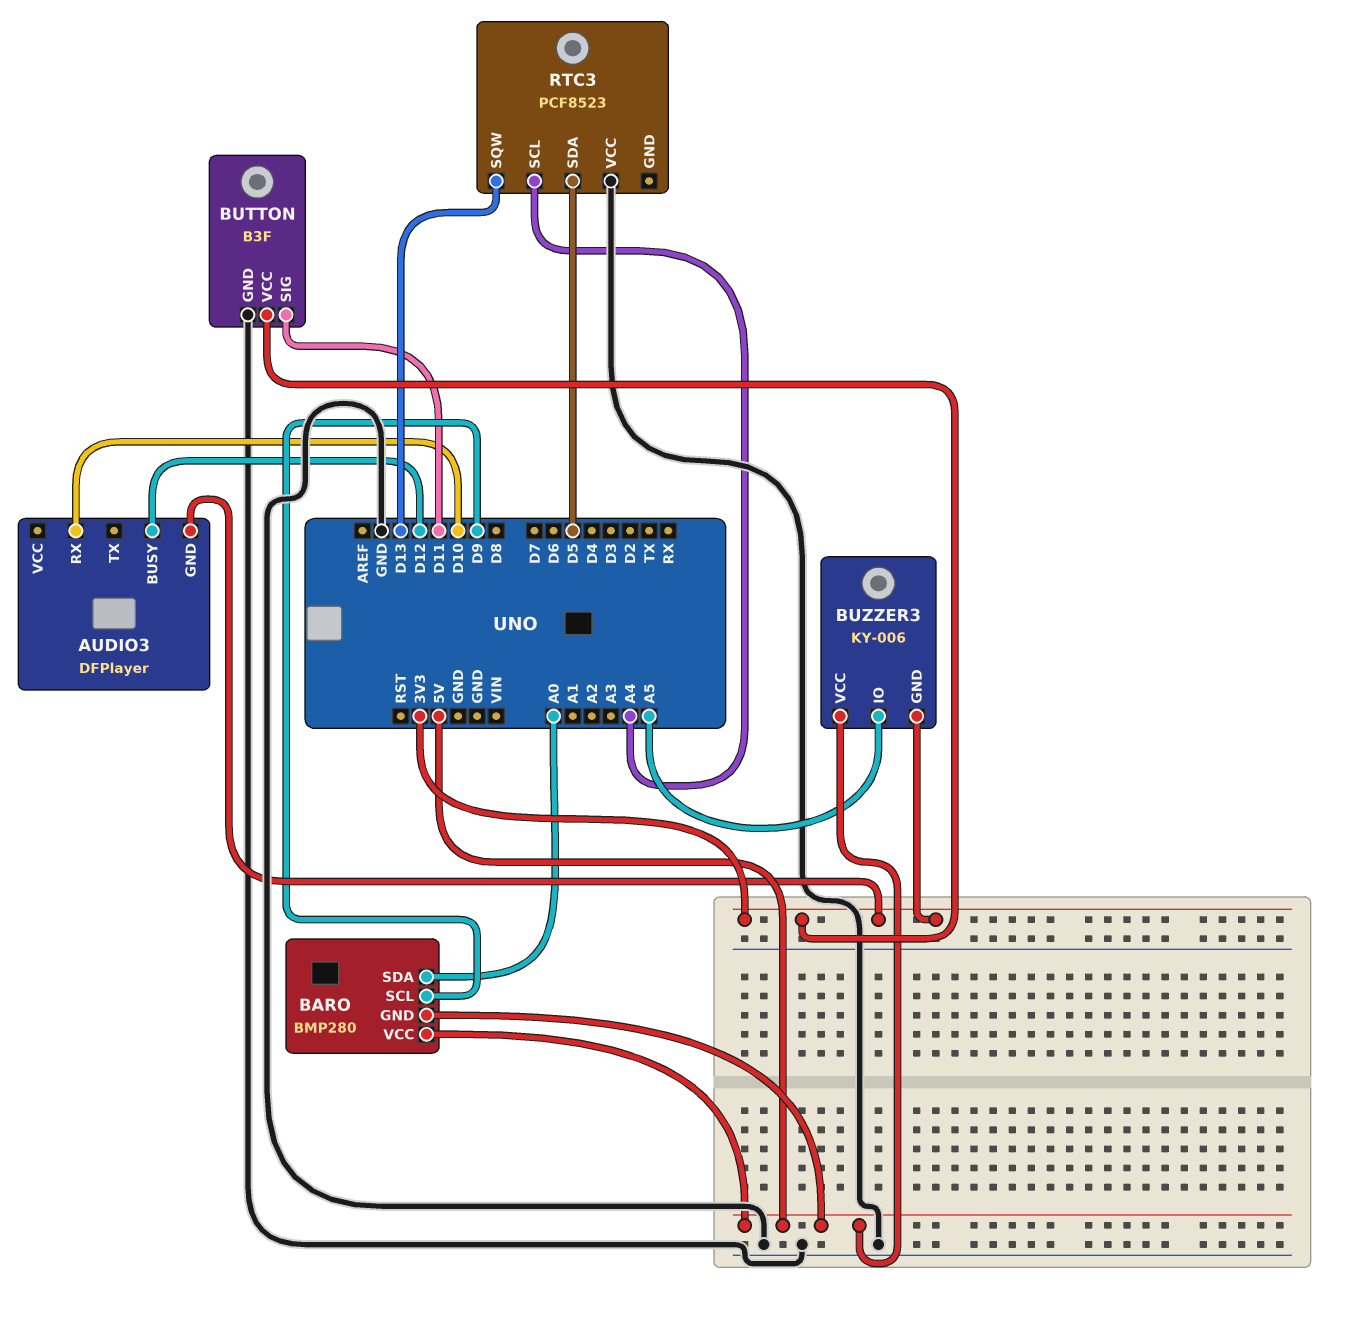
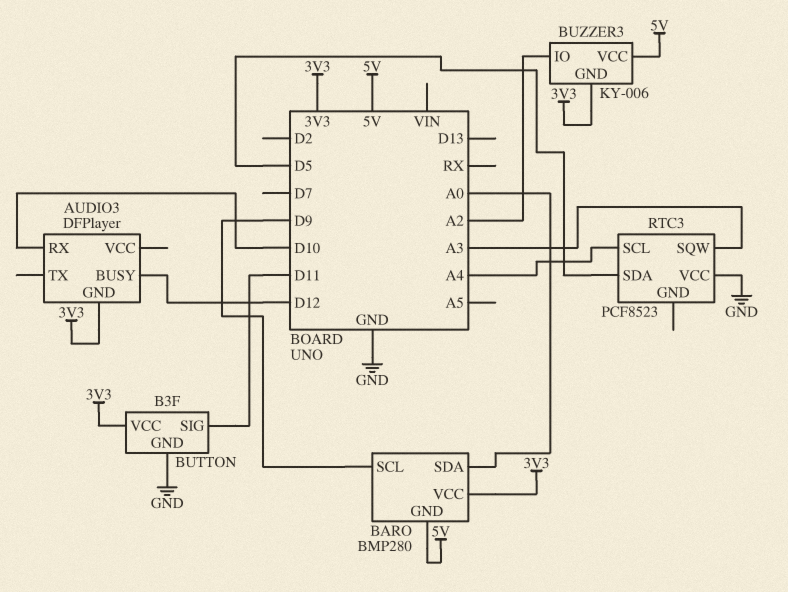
BARO pin VCC: 5V -> 3V3
BUZZER3 pin IO: A5 -> A2
RTC3 pin SQW: D13 -> A3

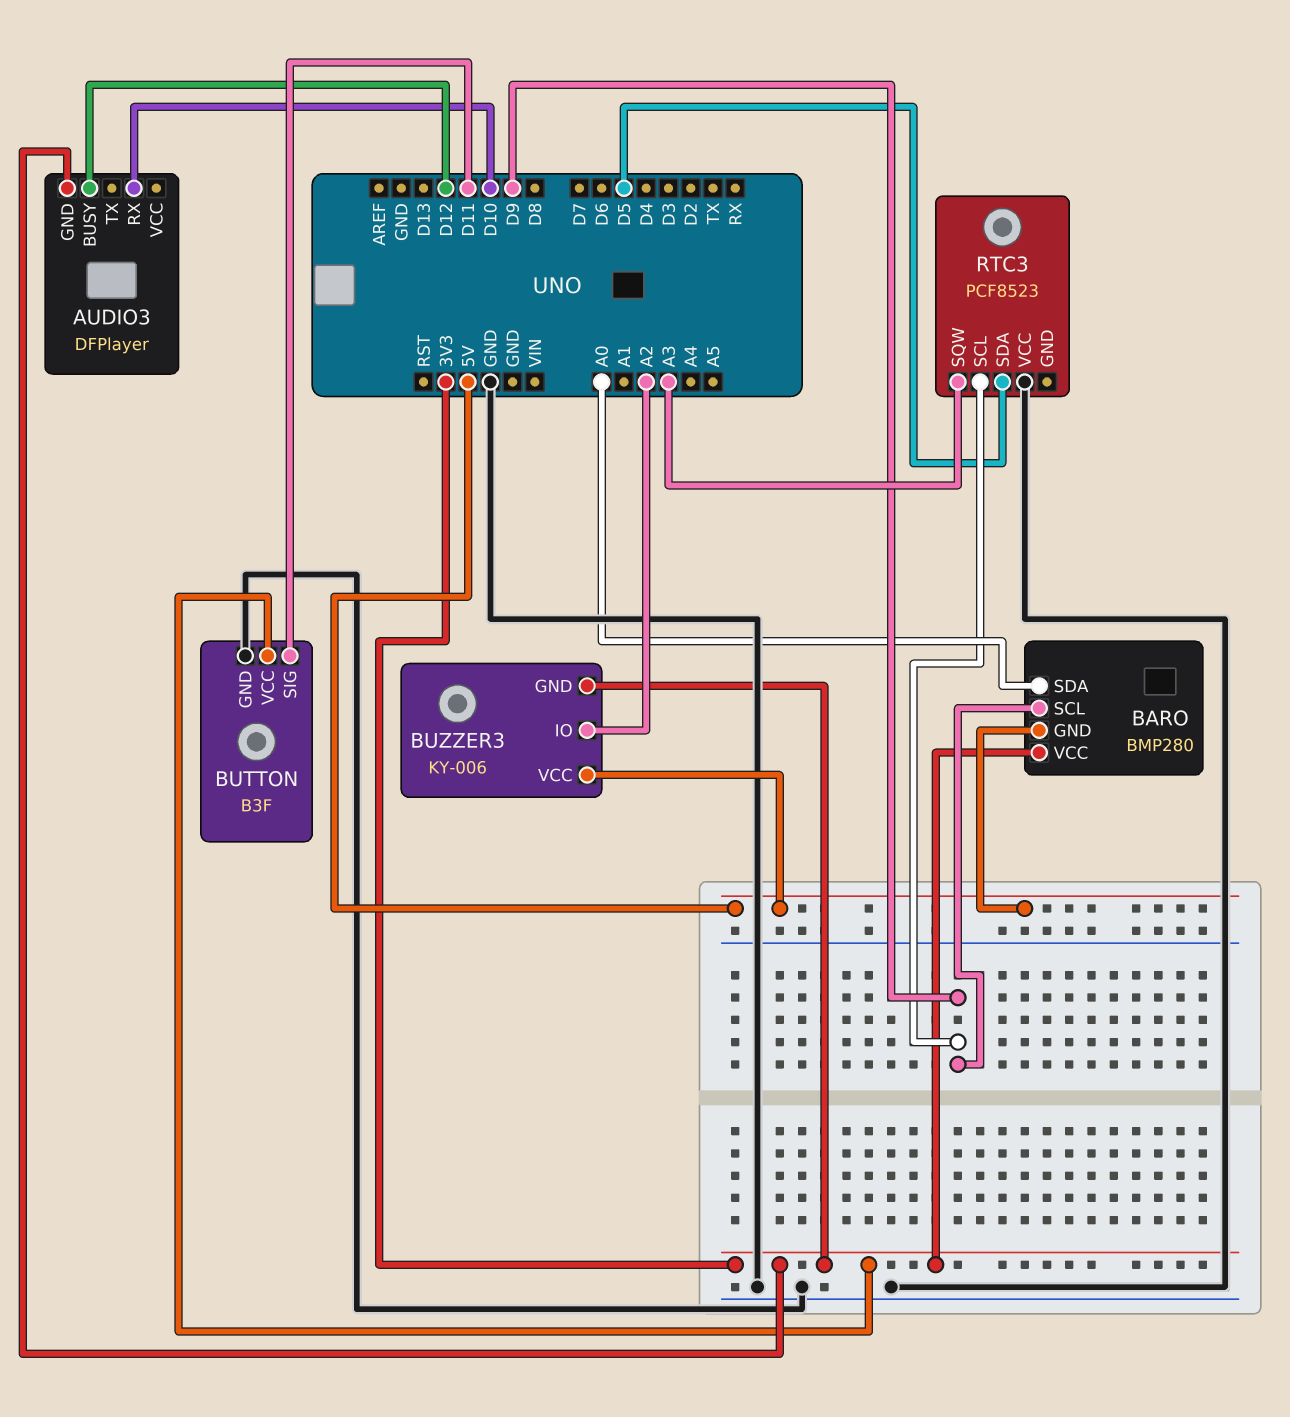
RTC3 pin SCL: A4 -> D9

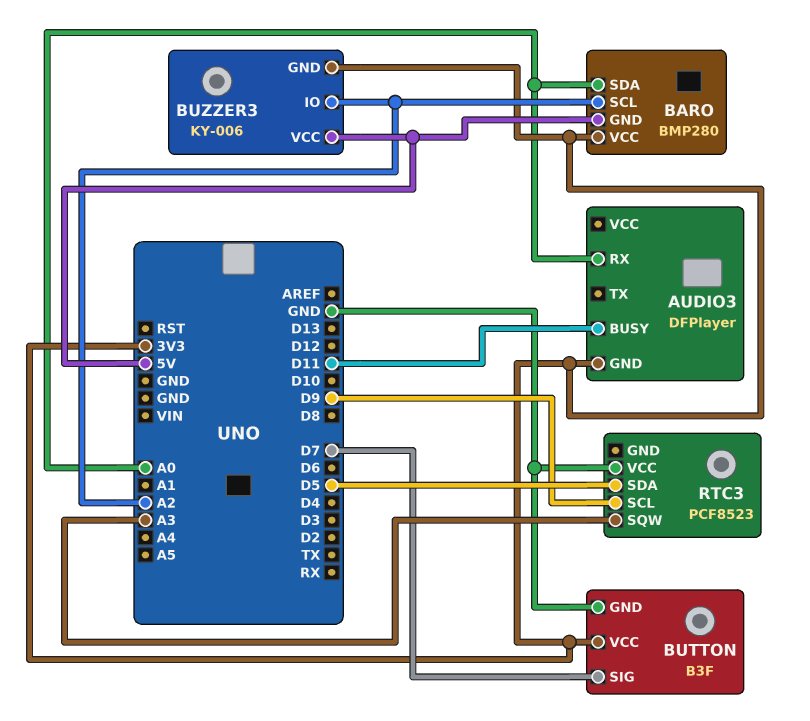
AUDIO3 pin BUSY: D12 -> D11
AUDIO3 pin RX: D10 -> A0
BARO pin SCL: D9 -> A2
BUTTON pin SIG: D11 -> D7

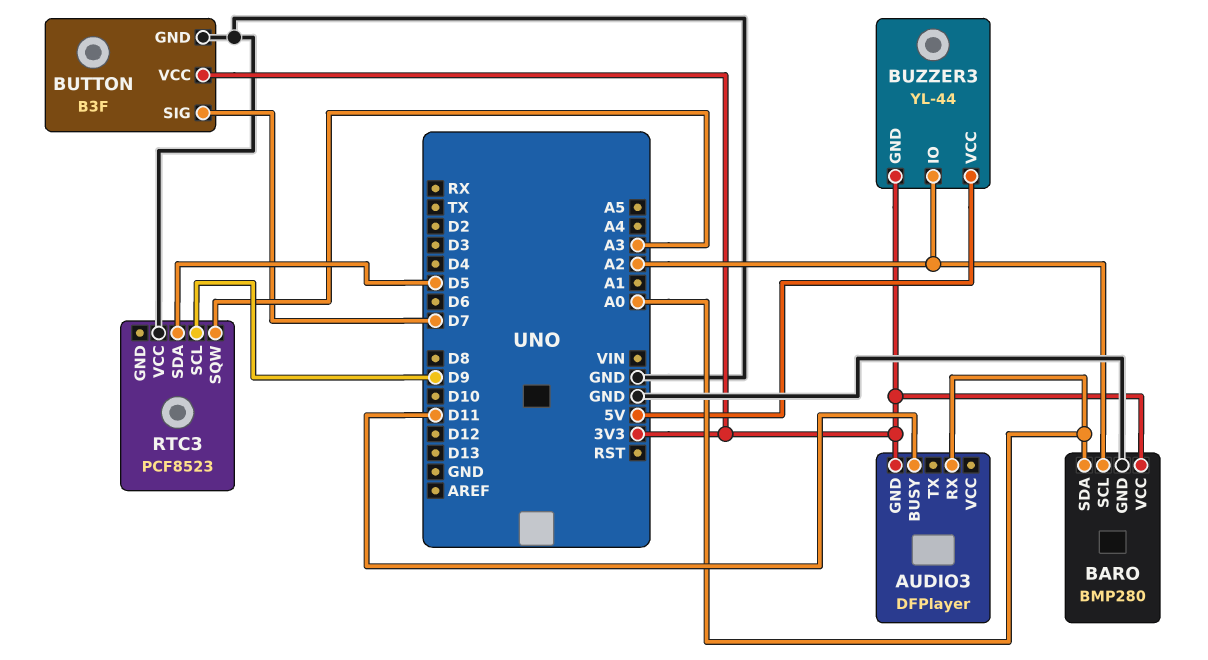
BARO pin GND: 5V -> GND
BUZZER3: KY-006 -> YL-44

